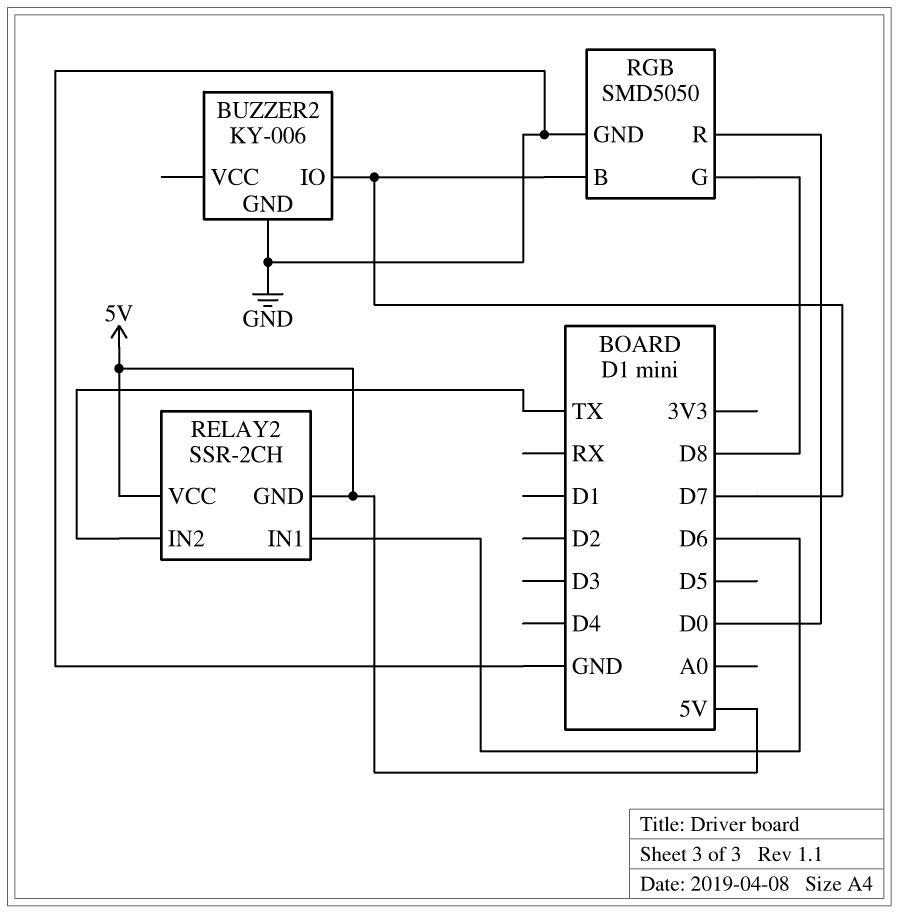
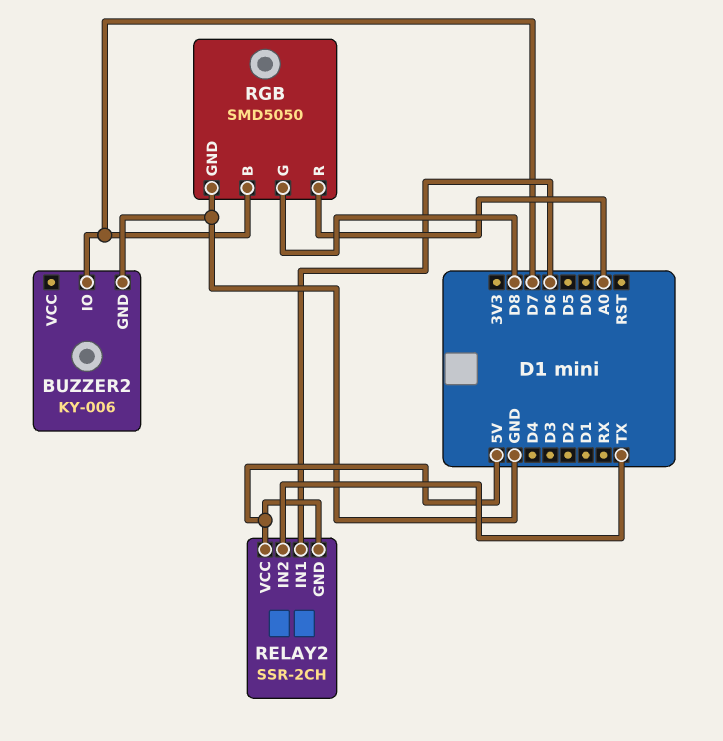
RGB pin R: D0 -> A0

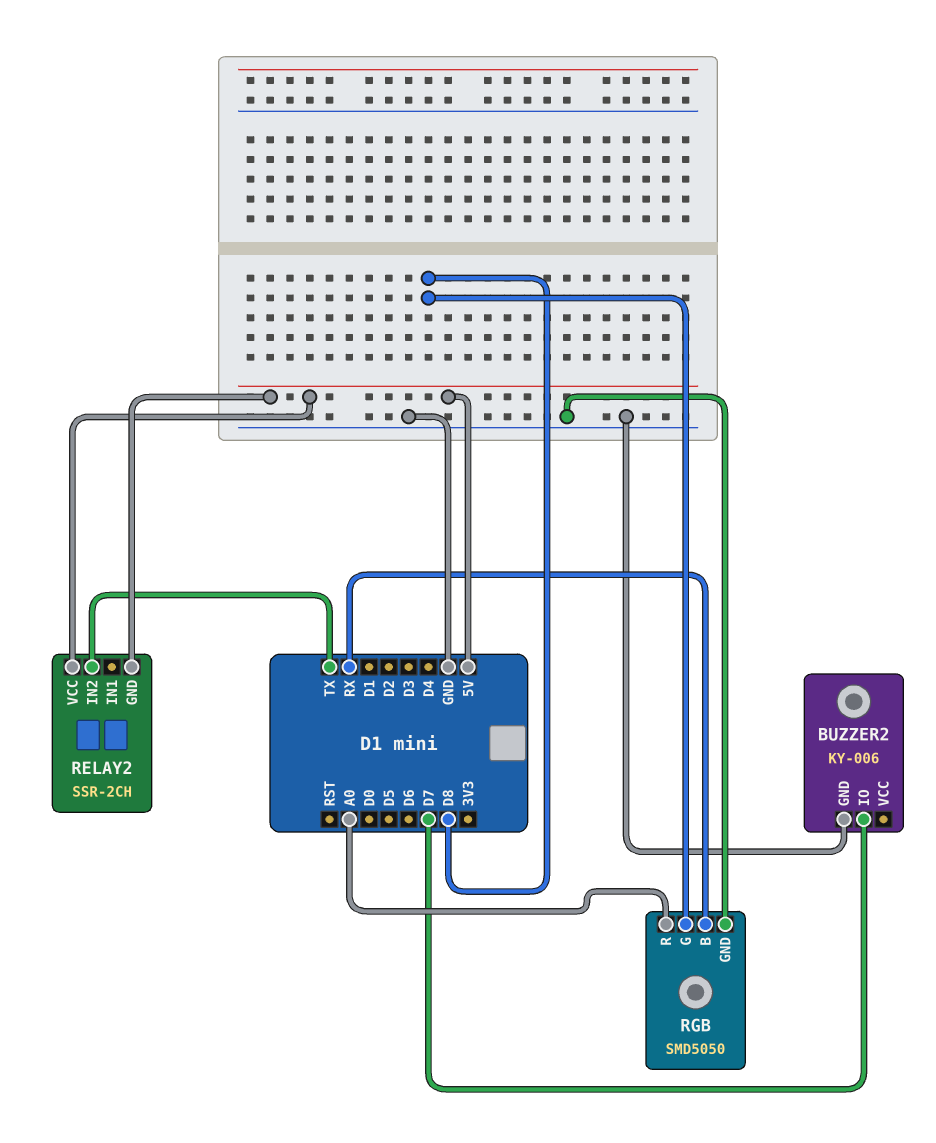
RELAY2 pin IN1: D6 -> none
RGB pin B: D7 -> RX

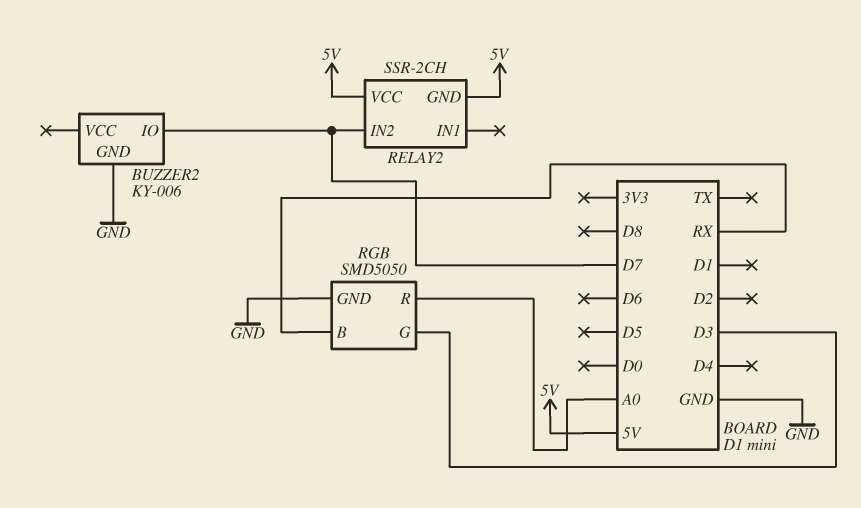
RELAY2 pin IN2: TX -> D7
RGB pin G: D8 -> D3

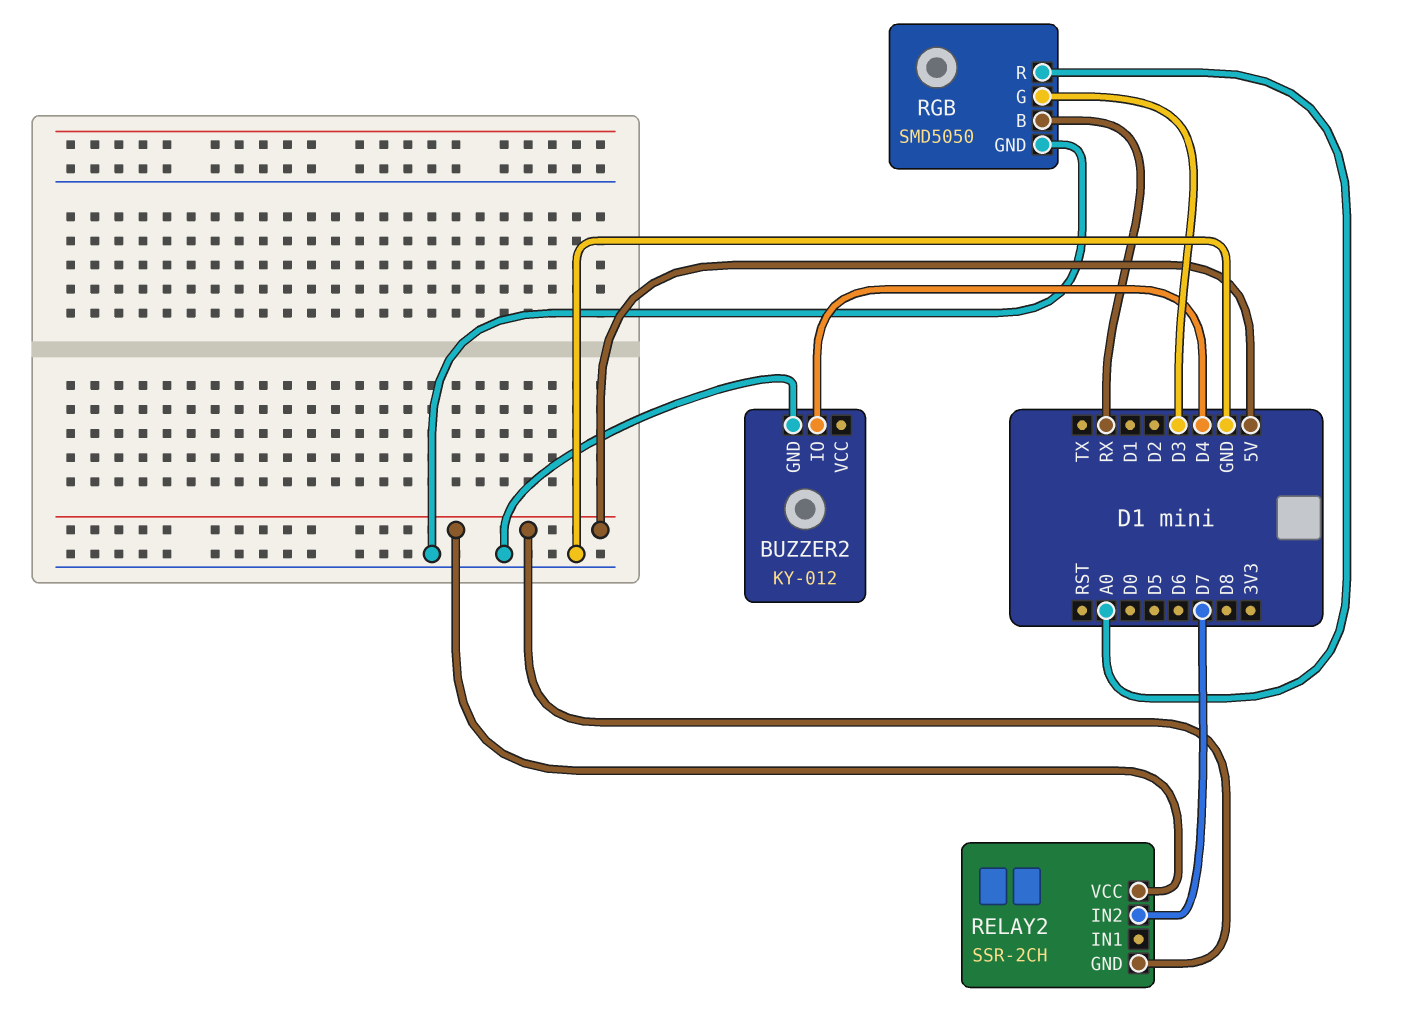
BUZZER2: KY-006 -> KY-012
BUZZER2 pin IO: D7 -> D4

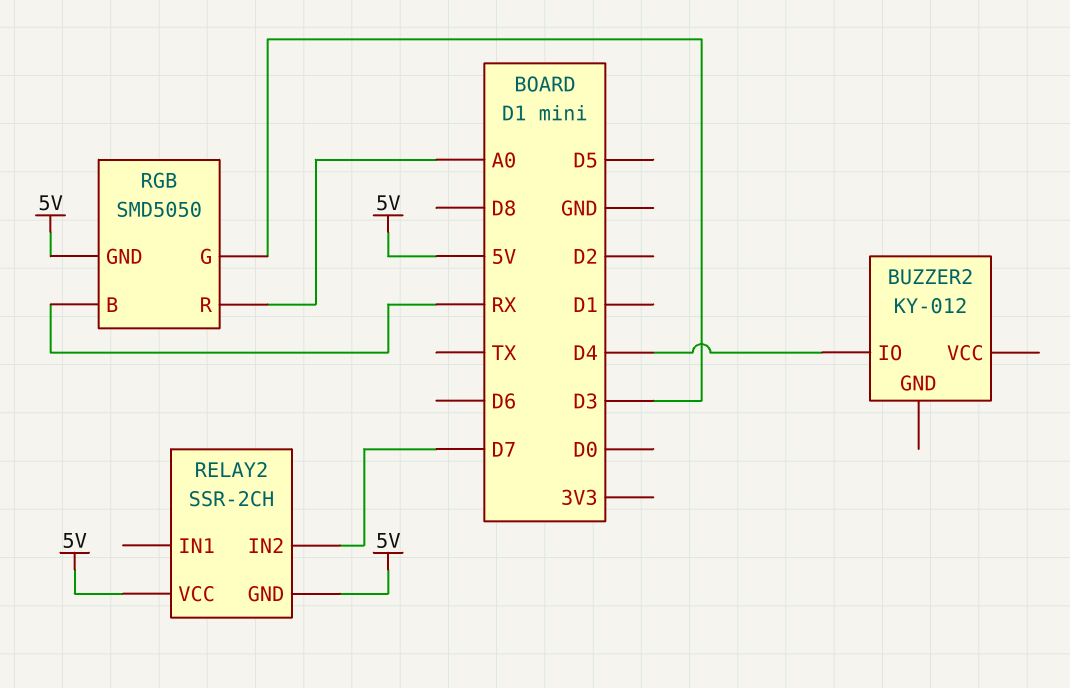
BUZZER2 pin GND: GND -> none
RGB pin GND: GND -> 5V

